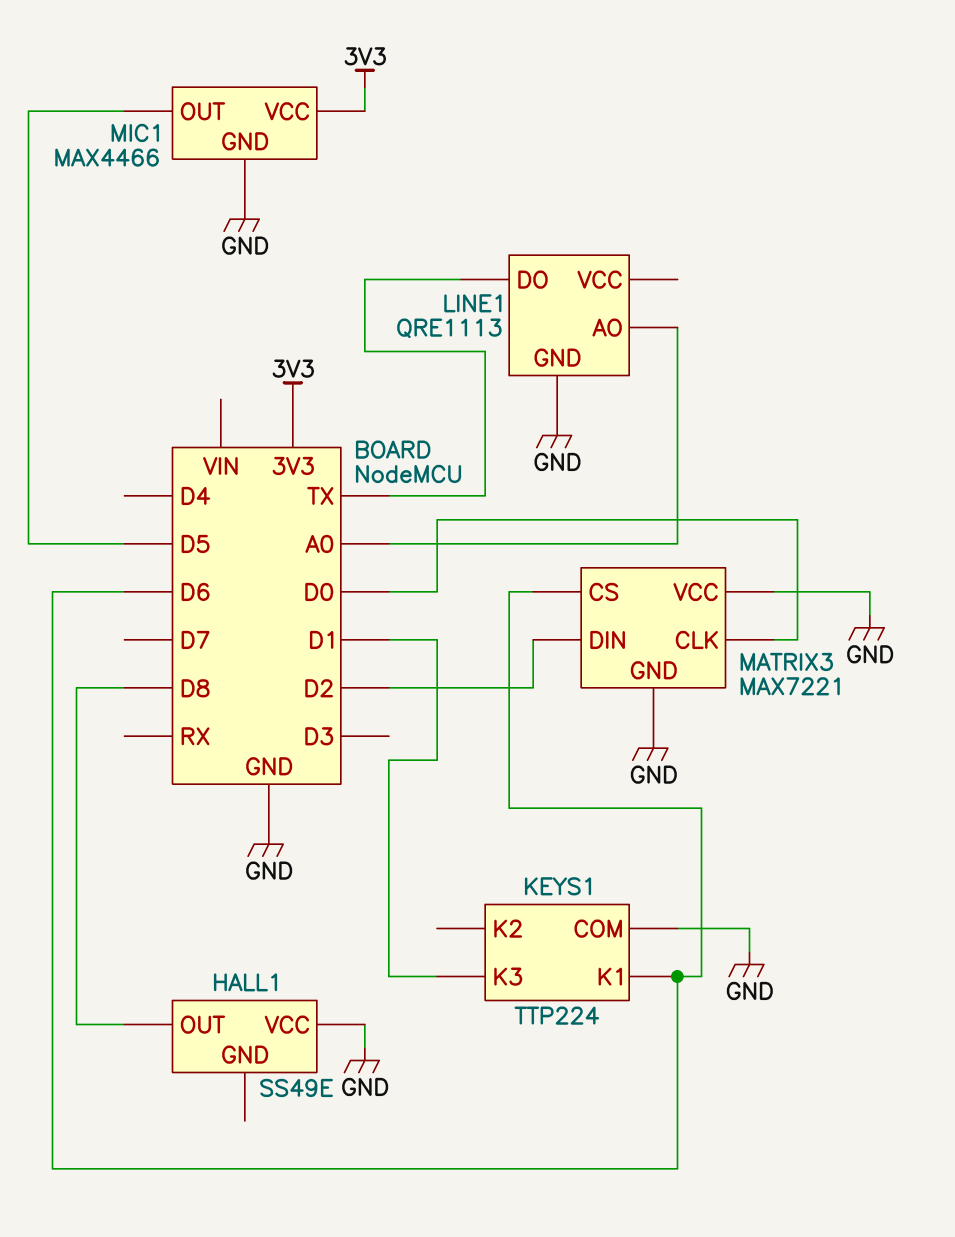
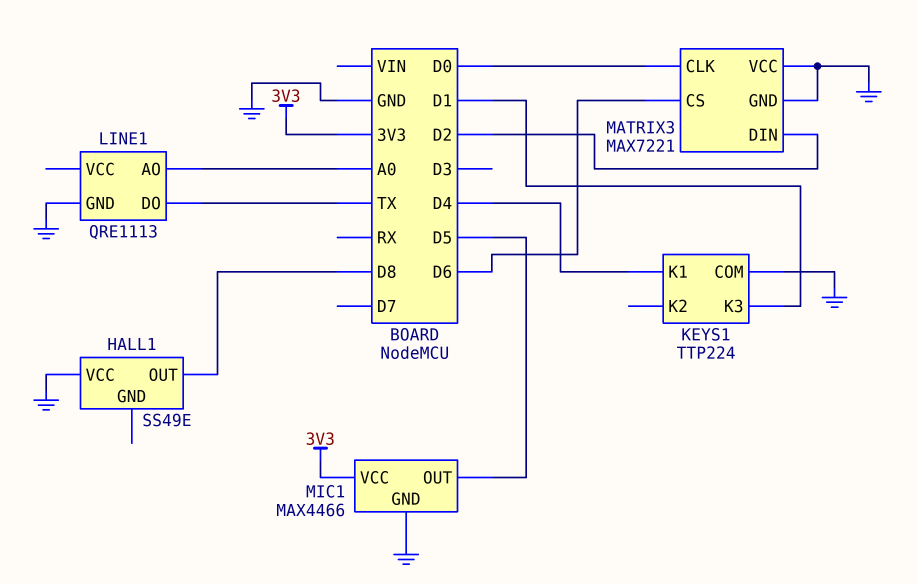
KEYS1 pin K1: D6 -> D4

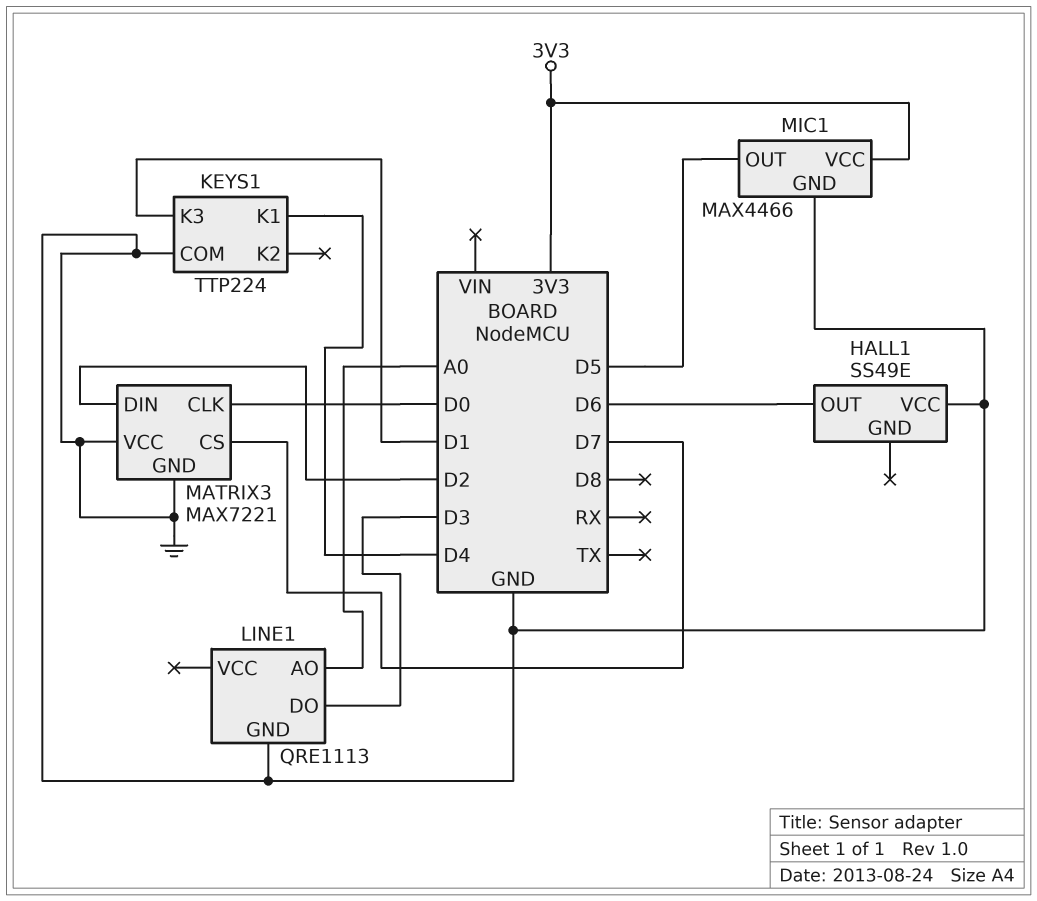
HALL1 pin OUT: D8 -> D6
LINE1 pin DO: TX -> D3
MATRIX3 pin CS: D6 -> D7

